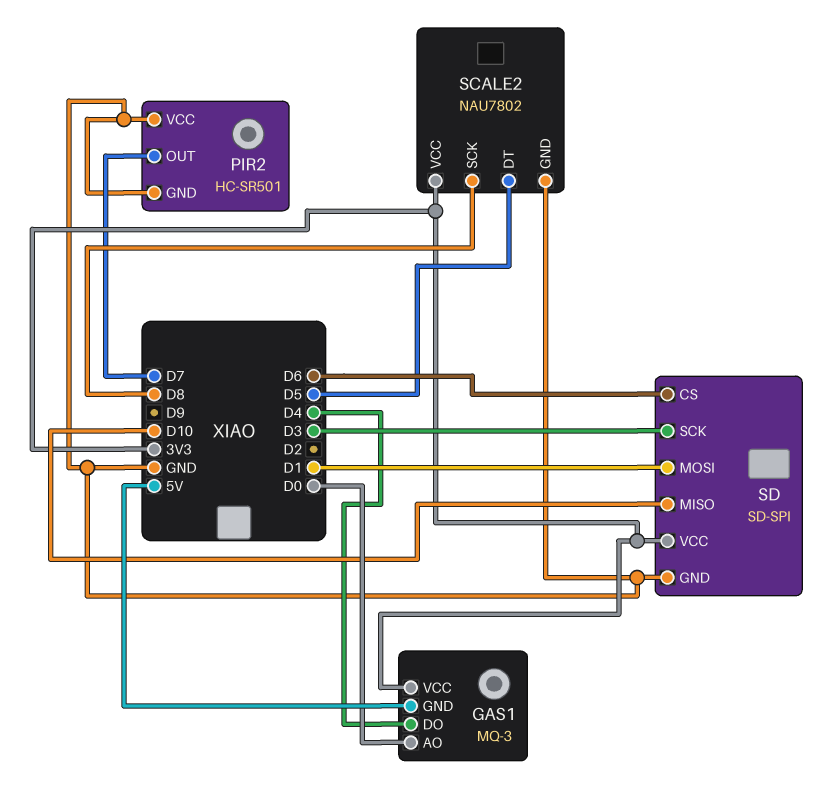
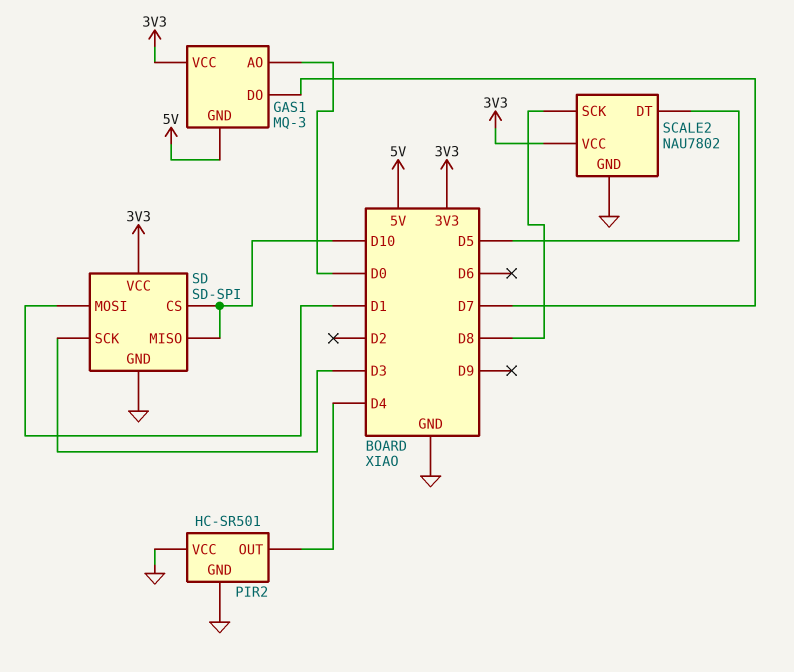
GAS1 pin DO: D4 -> D7
PIR2 pin OUT: D7 -> D4
SD pin CS: D6 -> D10

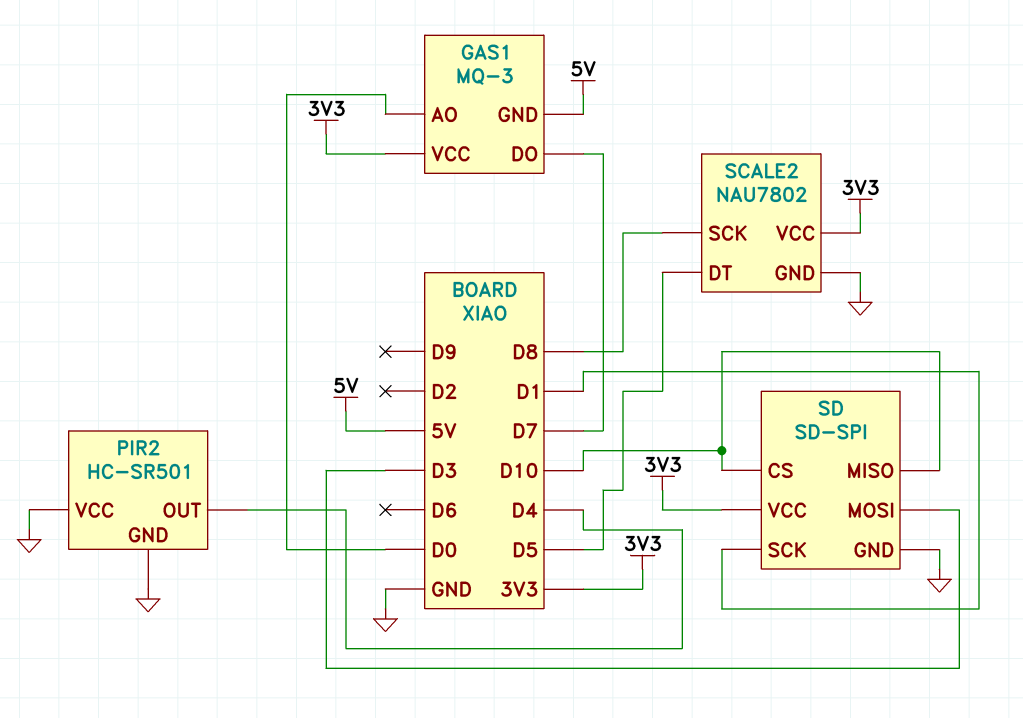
SD pin MOSI: D1 -> D3
SD pin SCK: D3 -> D1

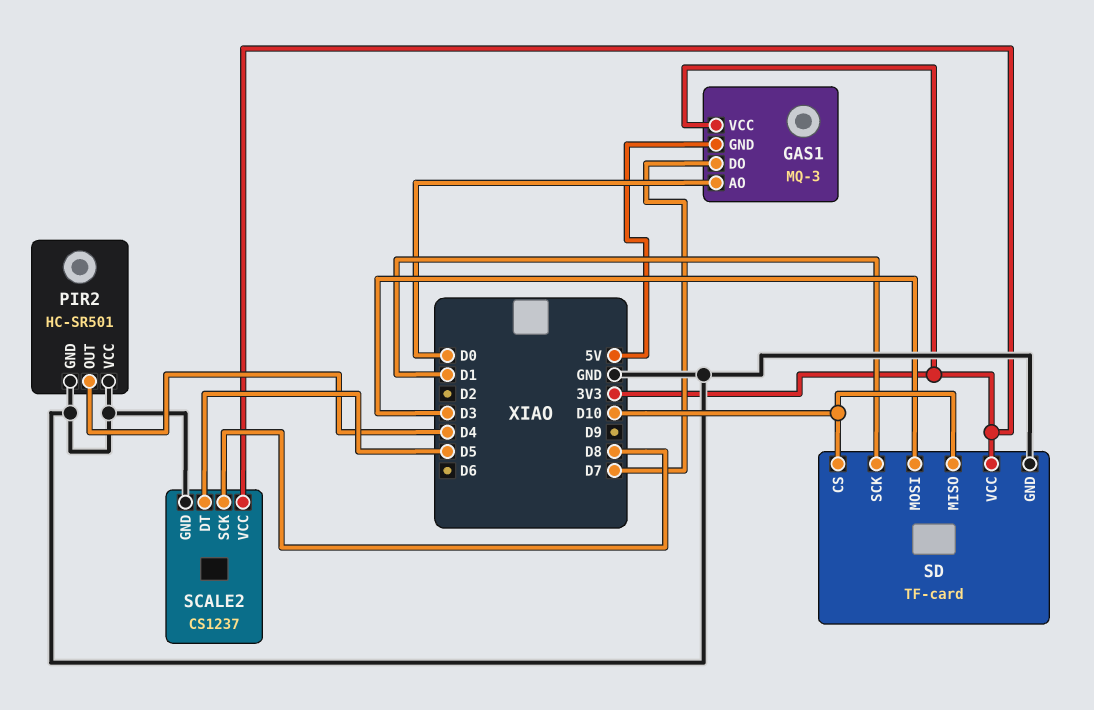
SCALE2: NAU7802 -> CS1237
SD: SD-SPI -> TF-card

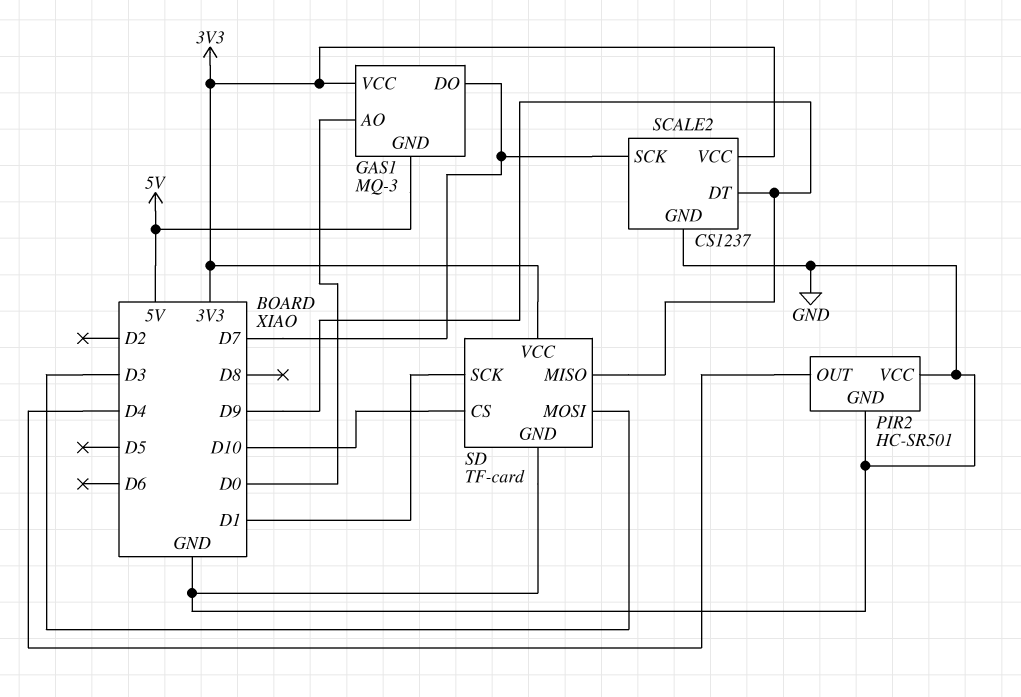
SCALE2 pin DT: D5 -> D9
SCALE2 pin SCK: D8 -> D7
SD pin MISO: D10 -> D9

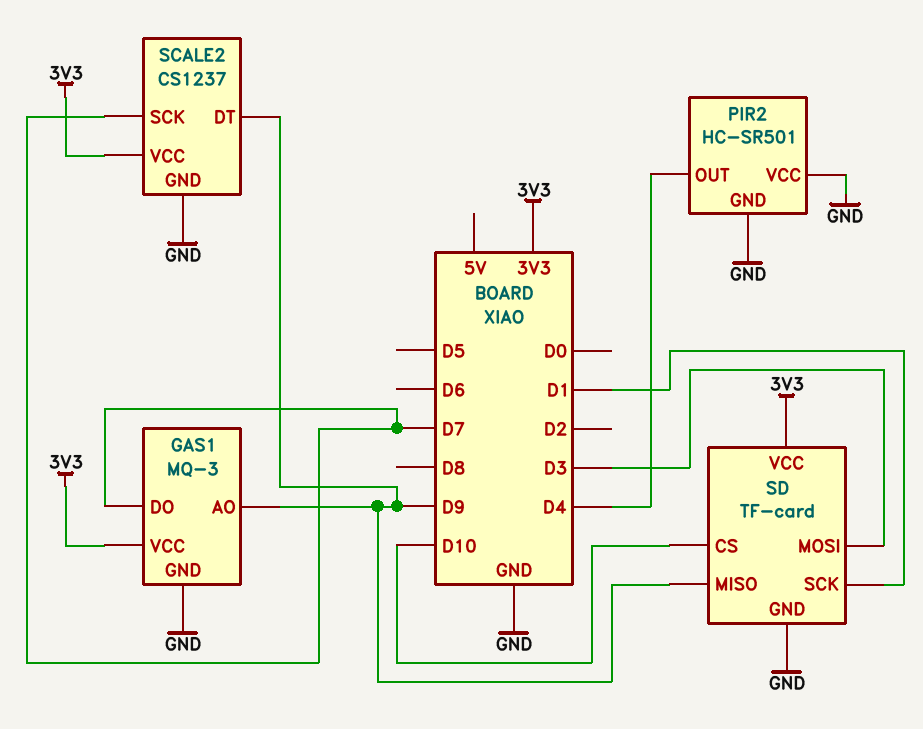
GAS1 pin AO: D0 -> D9
GAS1 pin GND: 5V -> GND

